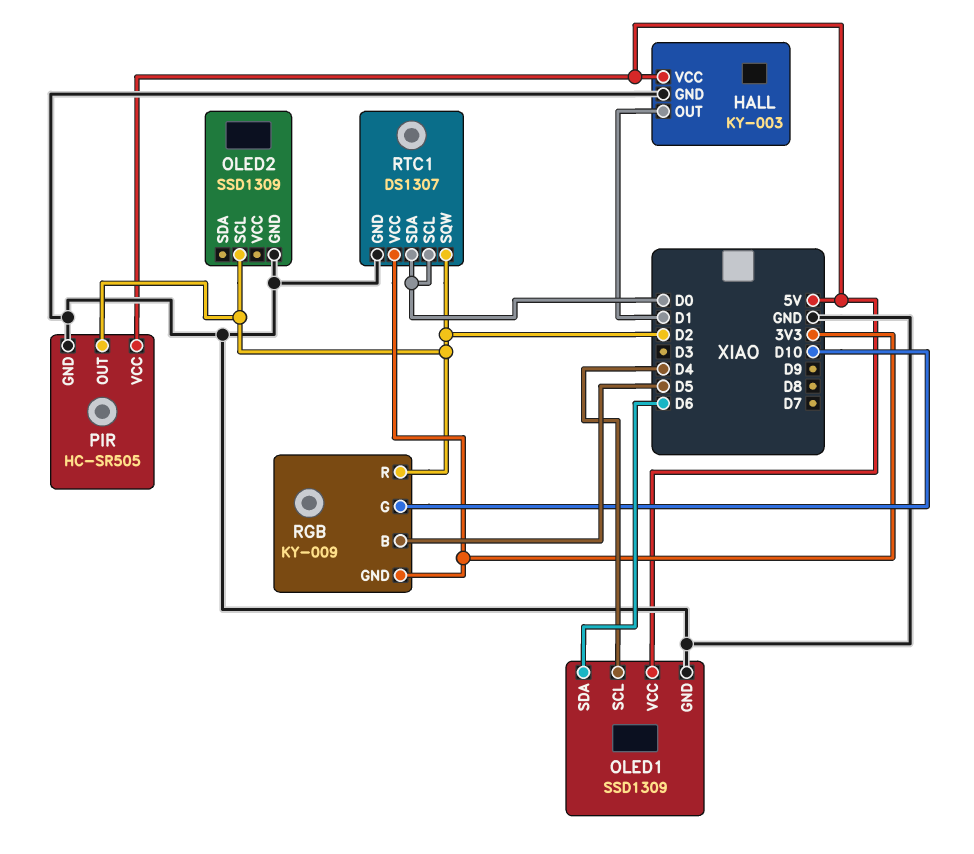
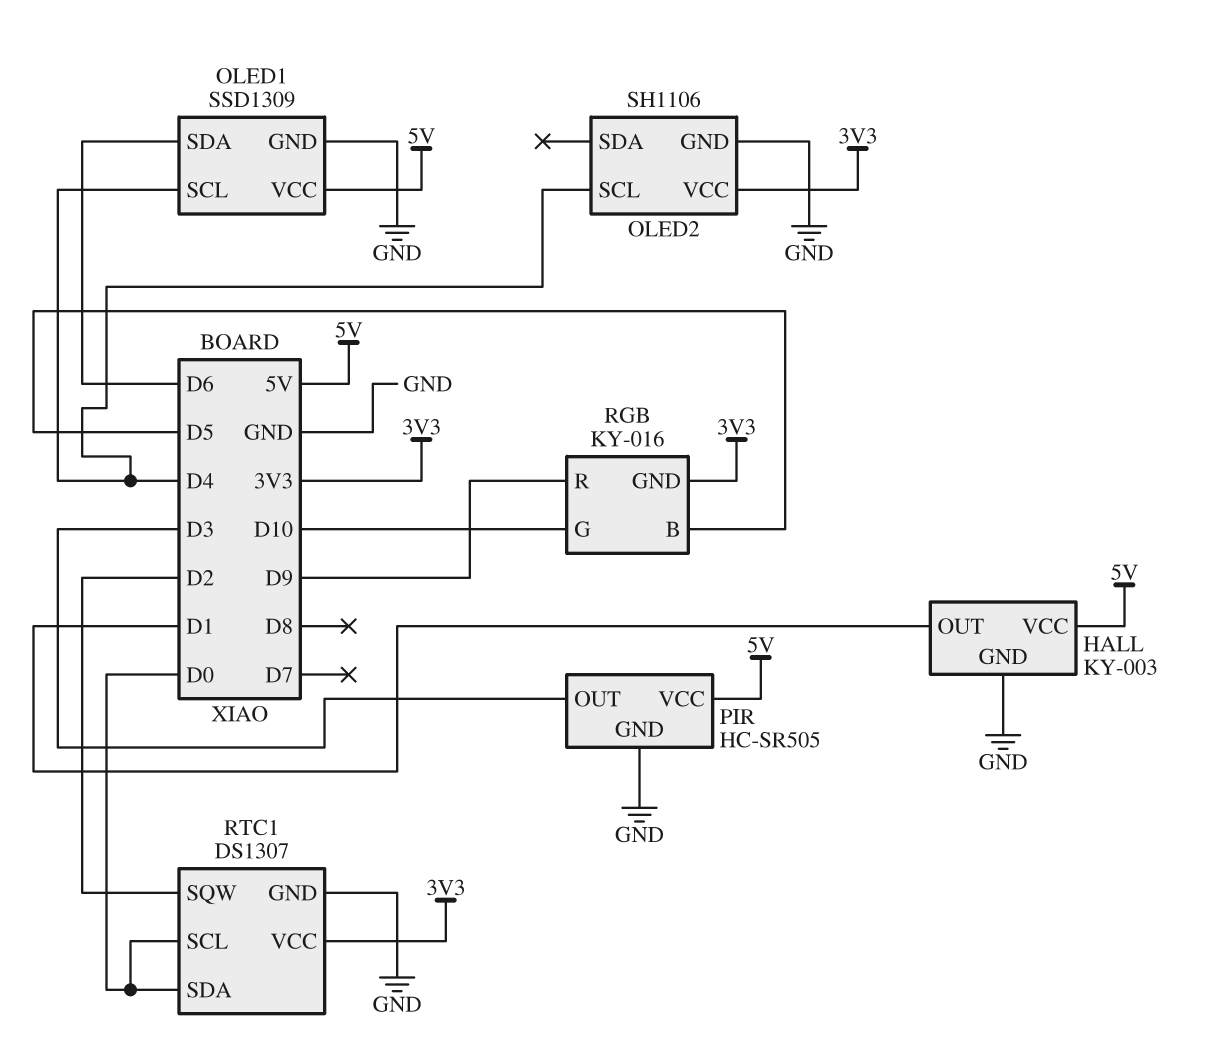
OLED2: SSD1309 -> SH1106
OLED2 pin SCL: D2 -> D4
OLED2 pin VCC: none -> 3V3
PIR pin OUT: D2 -> D3
RGB: KY-009 -> KY-016
RGB pin R: D2 -> D9

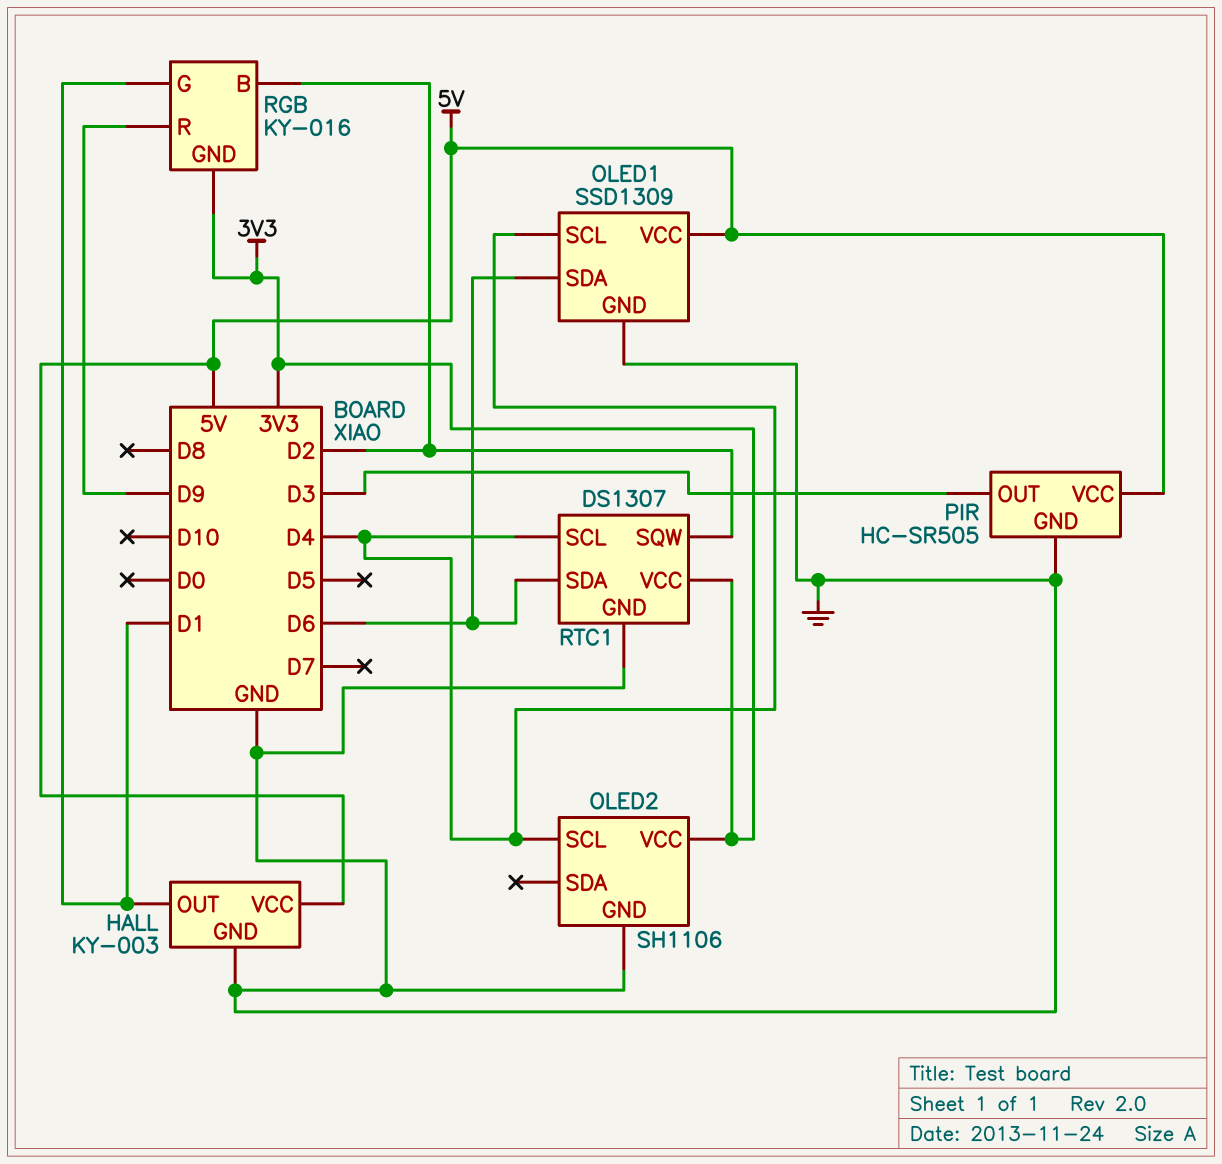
RGB pin B: D5 -> D2
RGB pin G: D10 -> D1
RTC1 pin SCL: D0 -> D4
RTC1 pin SDA: D0 -> D6

